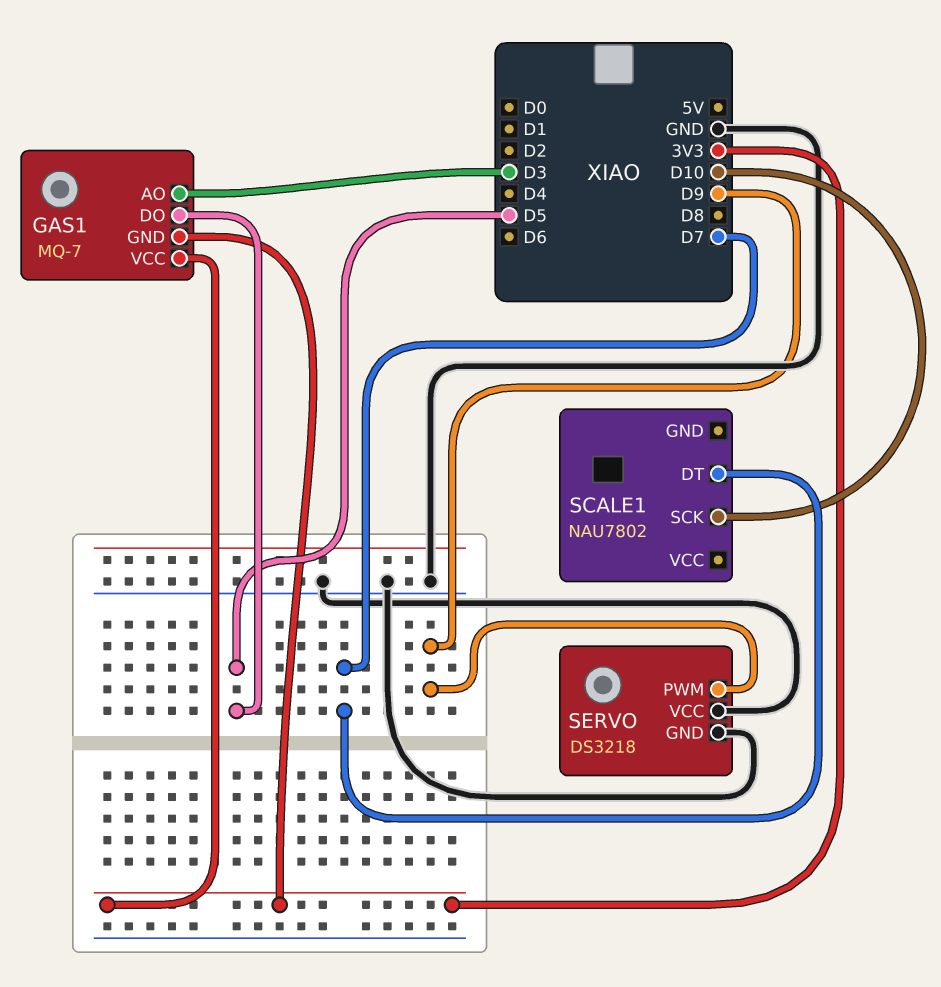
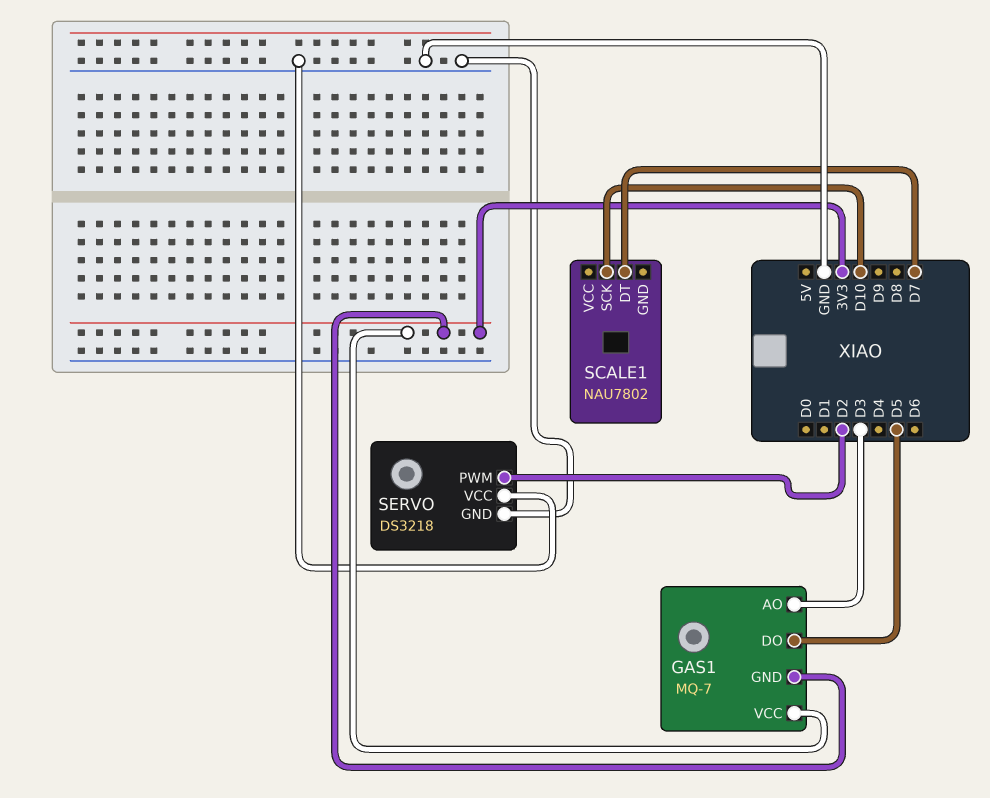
SERVO pin PWM: D9 -> D2

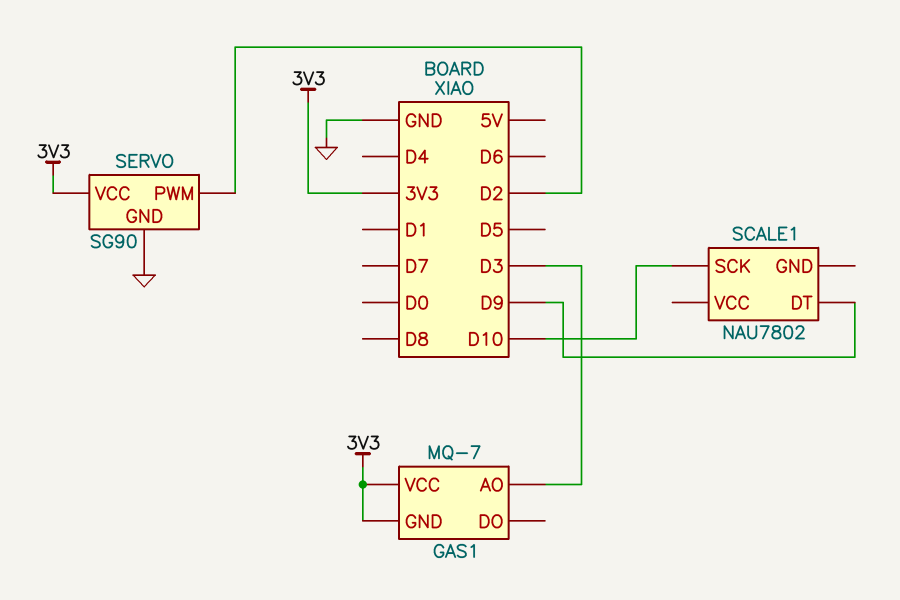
GAS1 pin DO: D5 -> none
SCALE1 pin DT: D7 -> D9
SERVO: DS3218 -> SG90
SERVO pin VCC: GND -> 3V3

